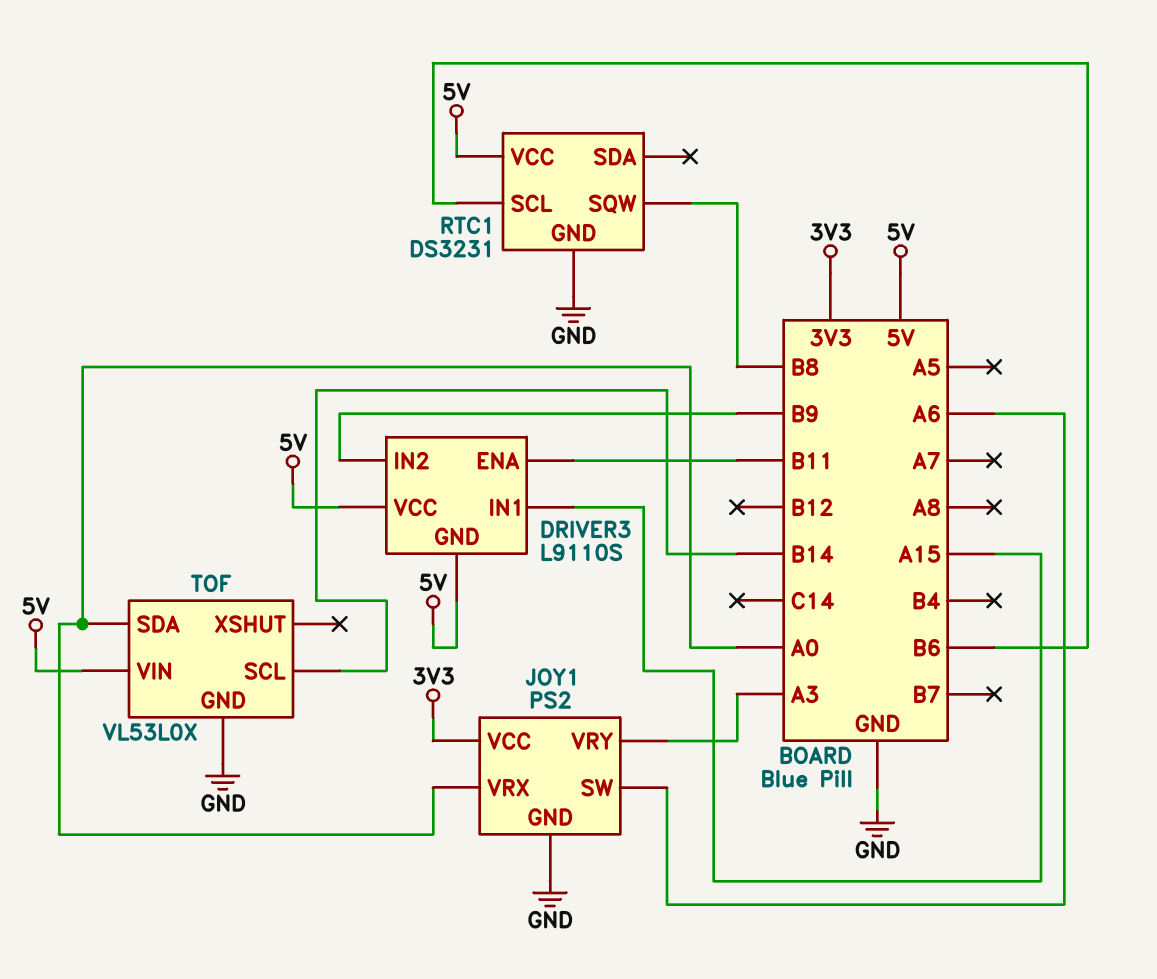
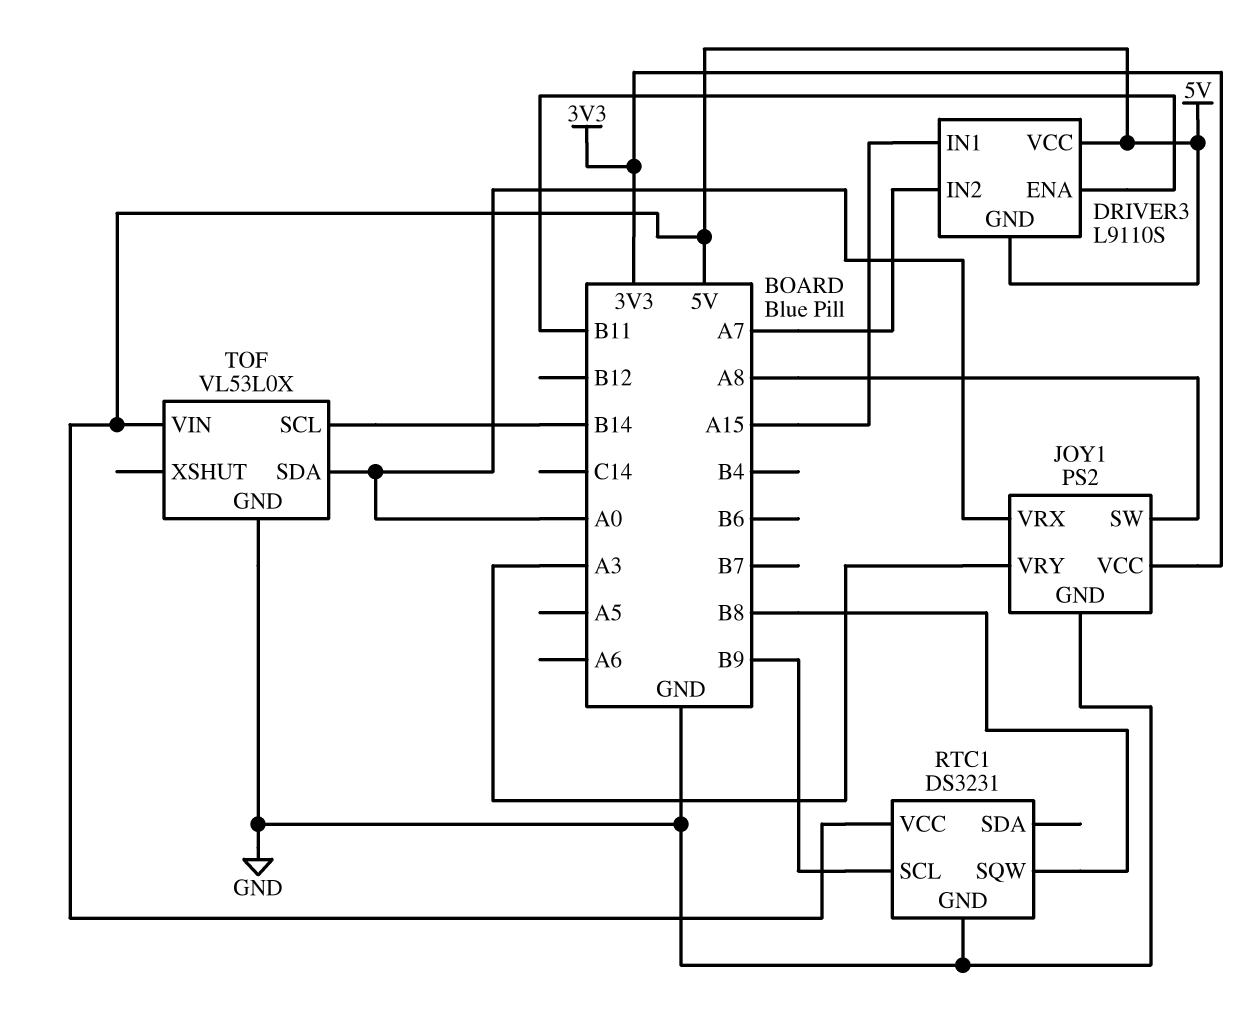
DRIVER3 pin IN2: B9 -> A7
JOY1 pin SW: A6 -> A8
RTC1 pin SCL: B6 -> B9

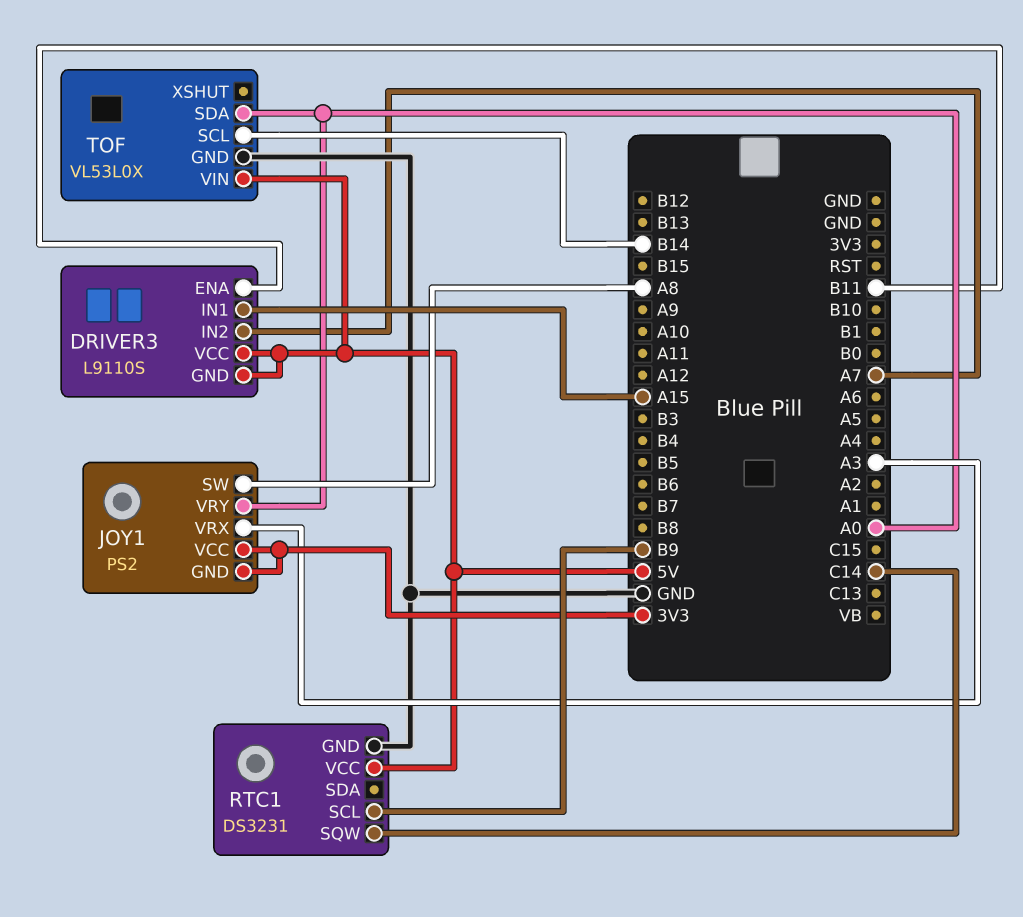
JOY1 pin GND: GND -> 3V3
JOY1 pin VRX: A0 -> A3
JOY1 pin VRY: A3 -> A0
RTC1 pin SQW: B8 -> C14

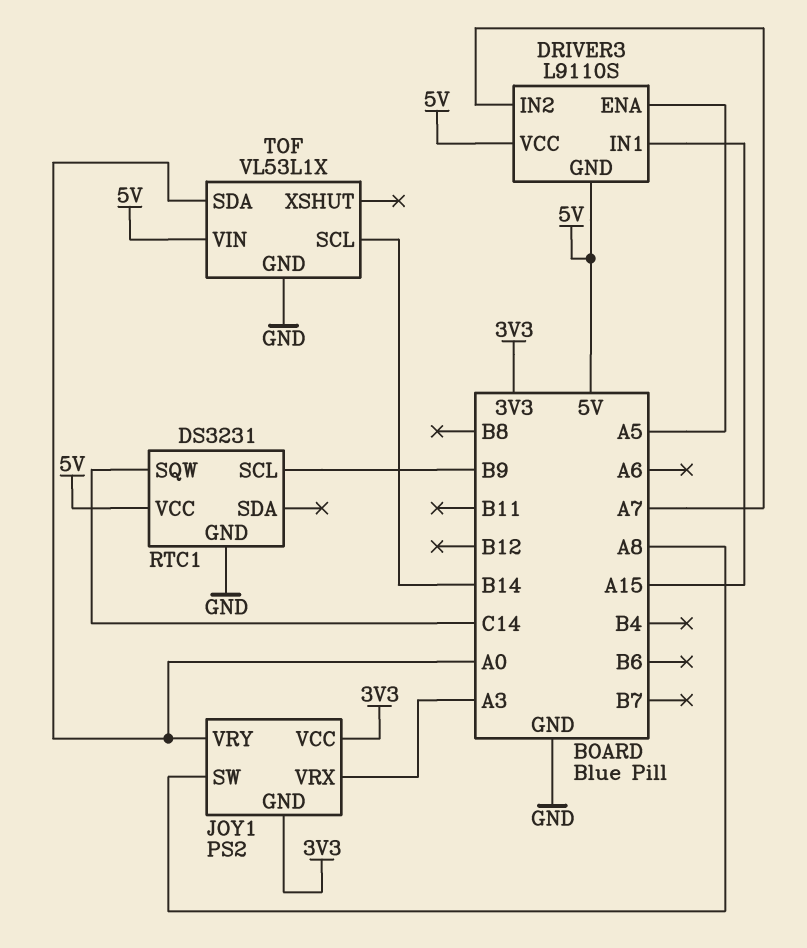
DRIVER3 pin ENA: B11 -> A5
TOF: VL53L0X -> VL53L1X

